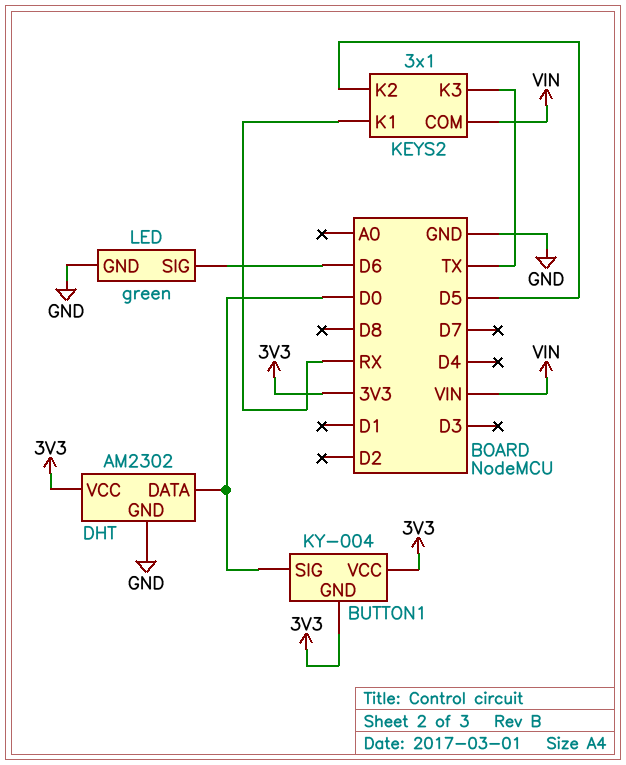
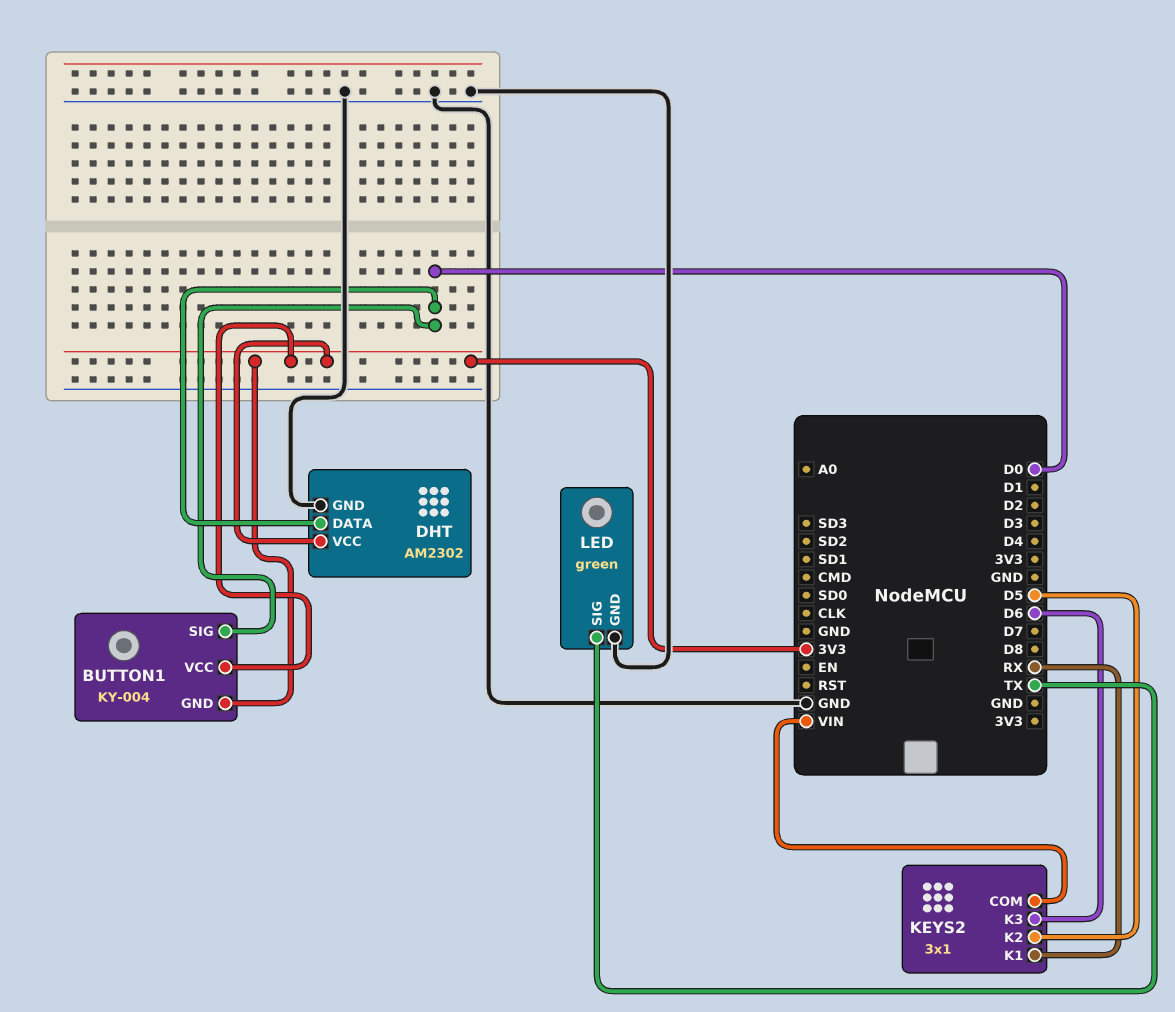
KEYS2 pin K3: TX -> D6
LED pin SIG: D6 -> TX

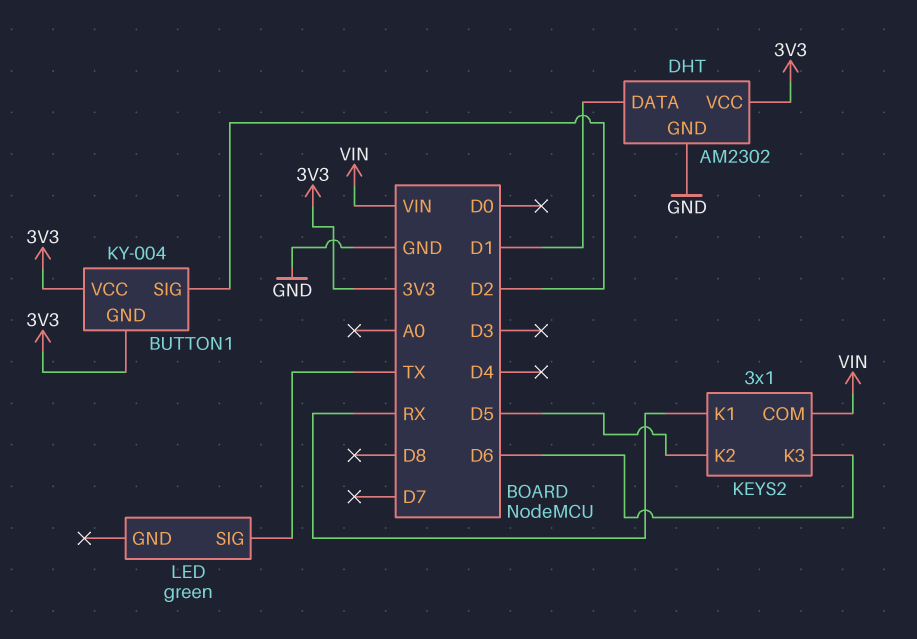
BUTTON1 pin SIG: D0 -> D2
DHT pin DATA: D0 -> D1
LED pin GND: GND -> none

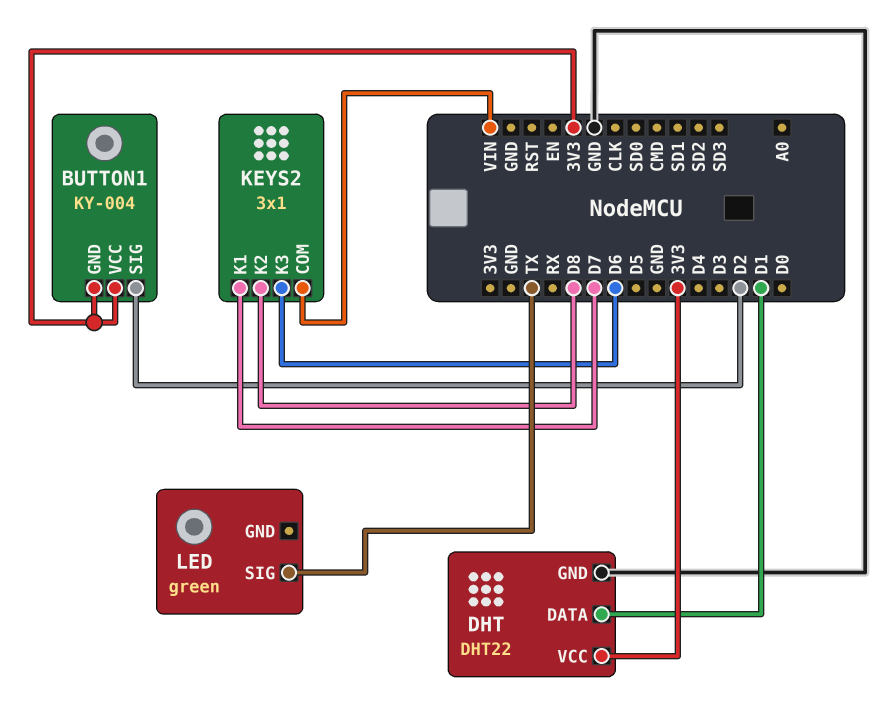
DHT: AM2302 -> DHT22
KEYS2 pin K1: RX -> D7
KEYS2 pin K2: D5 -> D8

